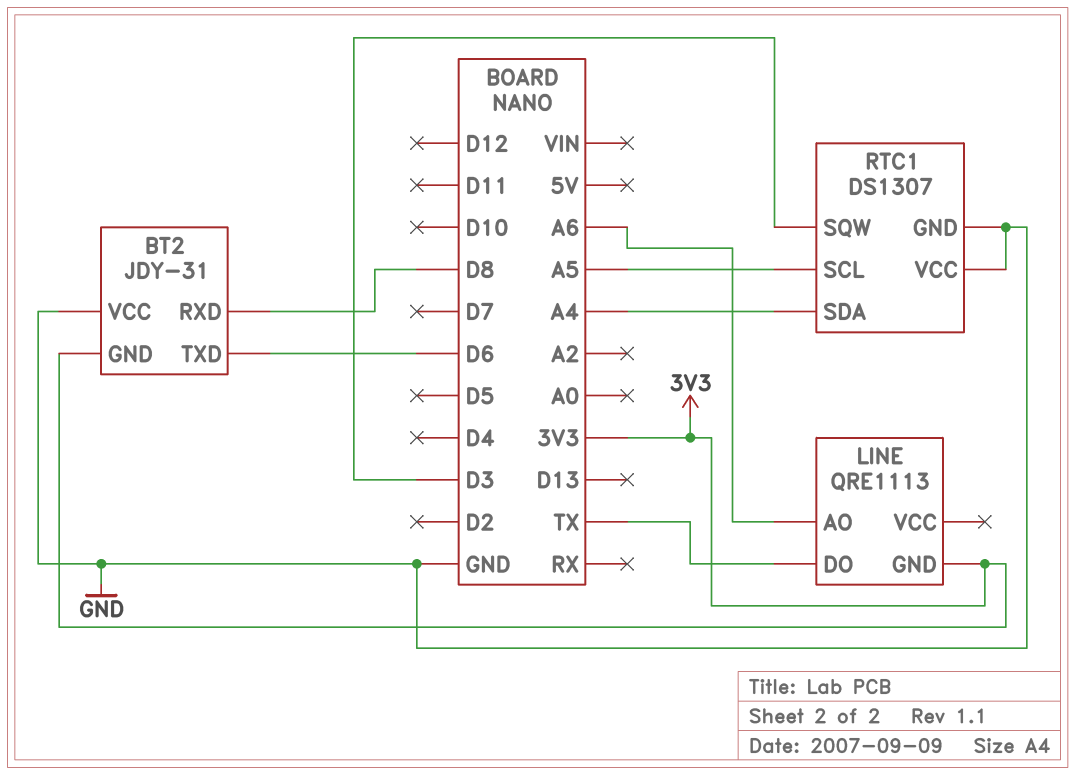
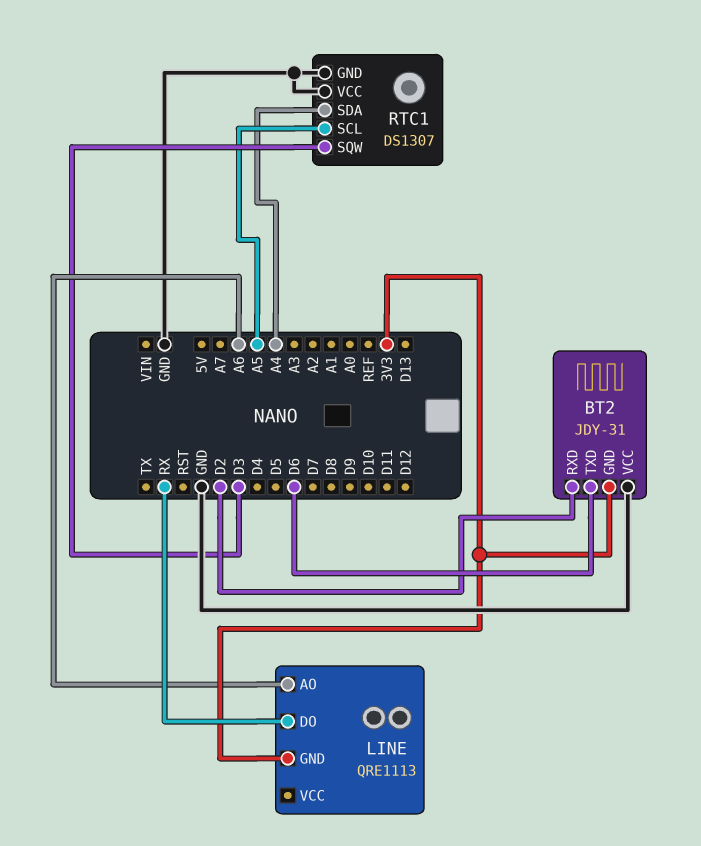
BT2 pin RXD: D8 -> D2
LINE pin DO: TX -> RX

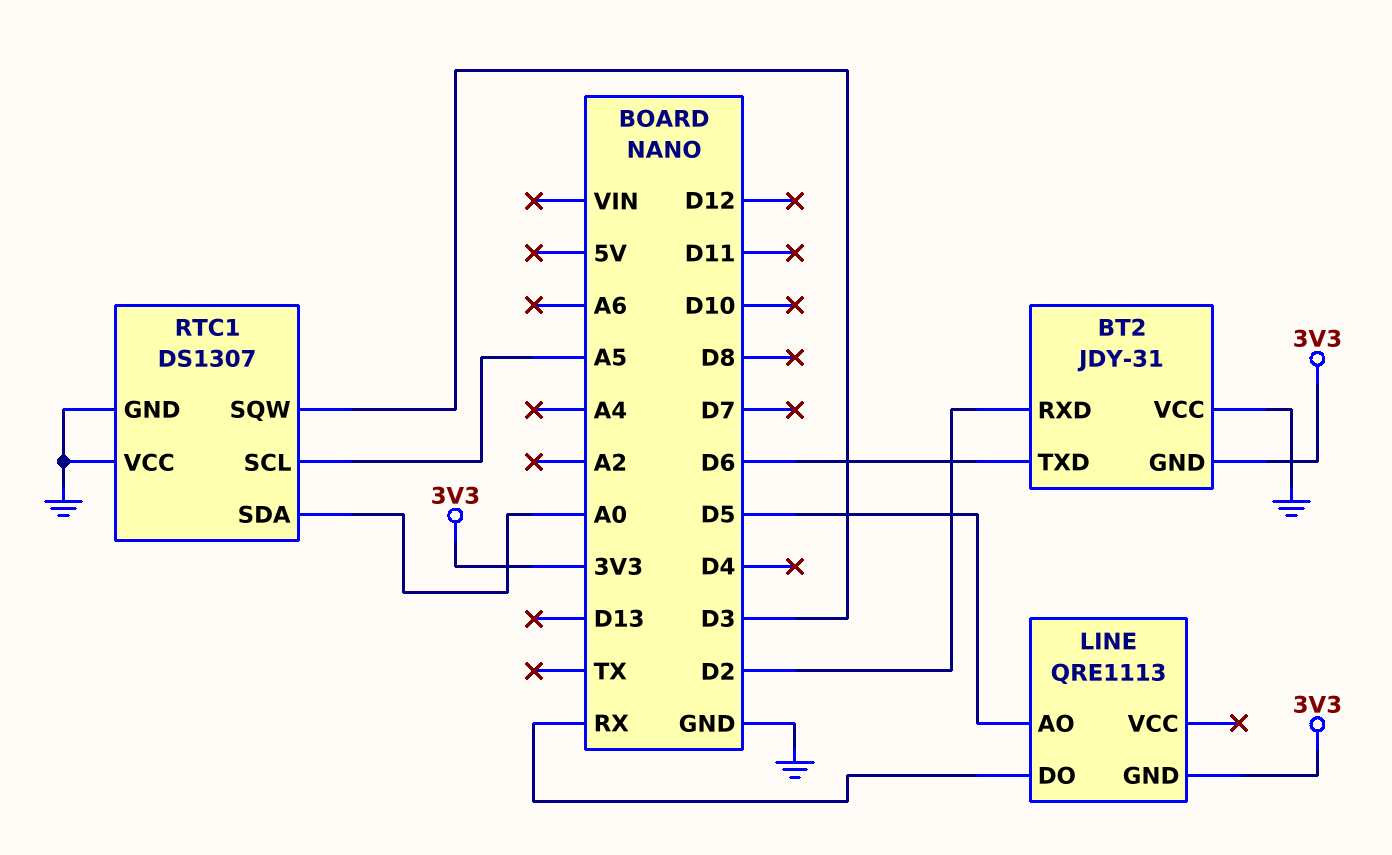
LINE pin AO: A6 -> D5
RTC1 pin SDA: A4 -> A0

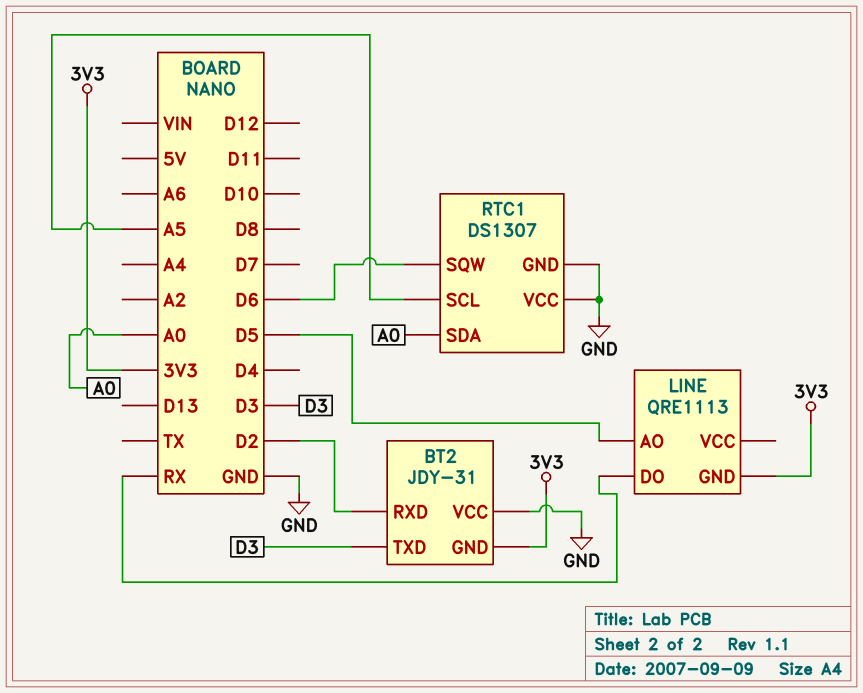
BT2 pin TXD: D6 -> D3
RTC1 pin SQW: D3 -> D6

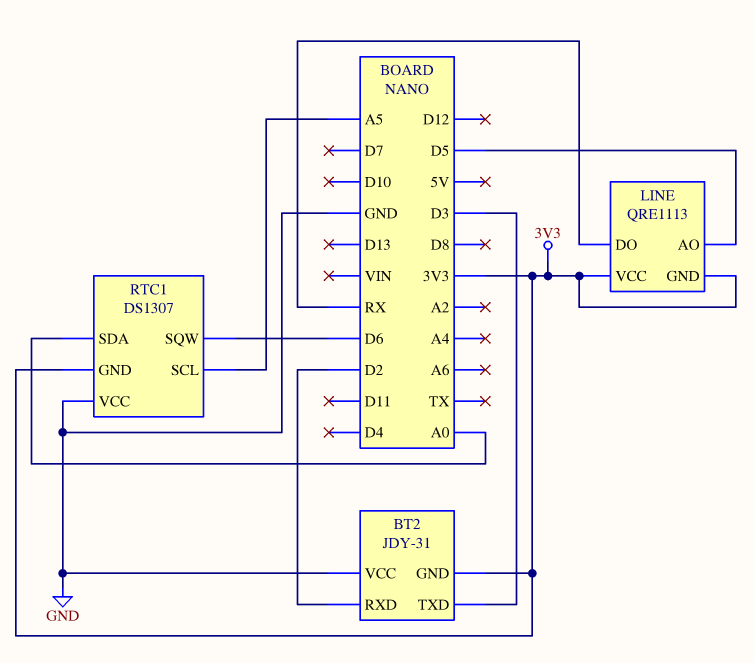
LINE pin VCC: none -> 3V3
RTC1 pin GND: GND -> 3V3

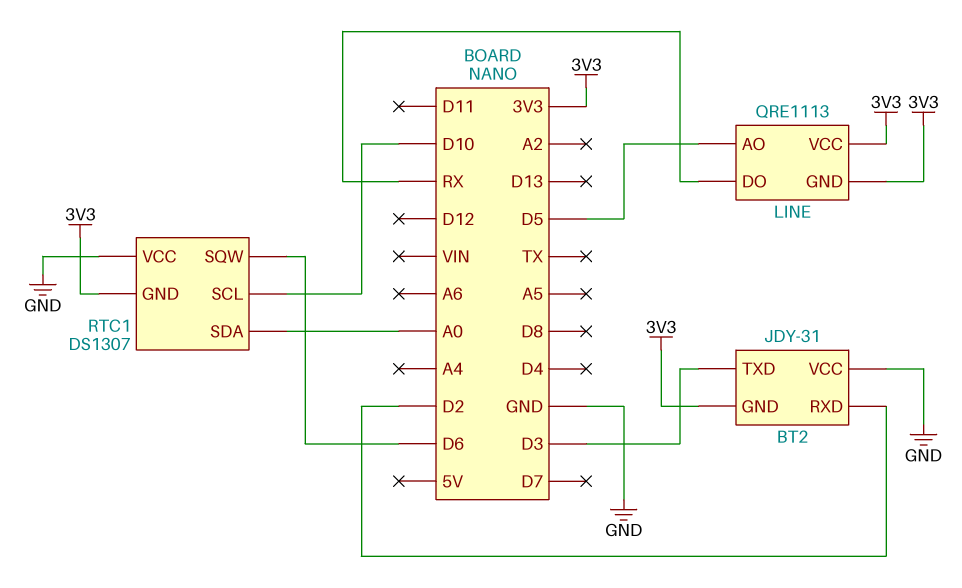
RTC1 pin SCL: A5 -> D10

